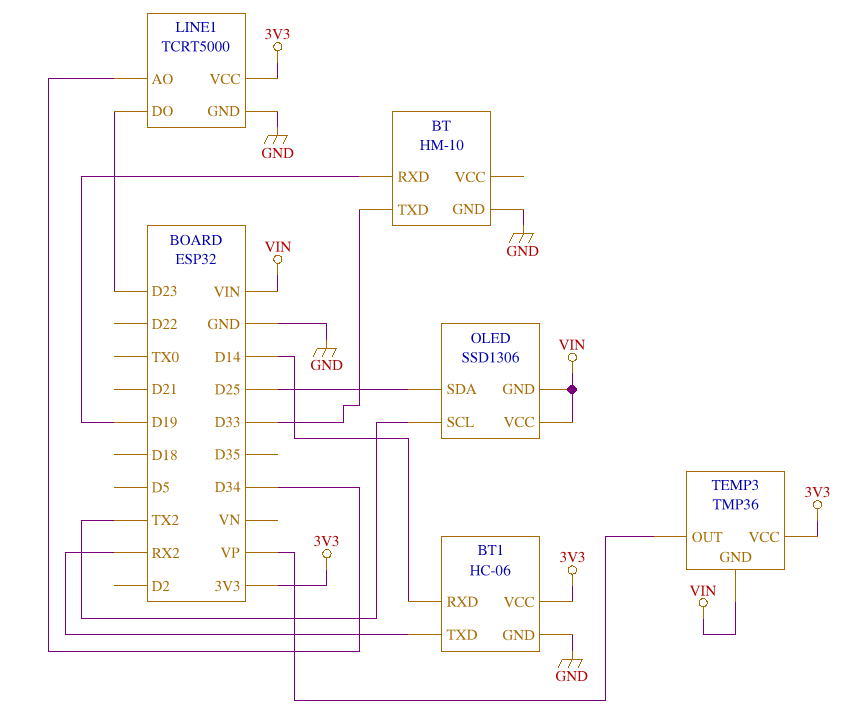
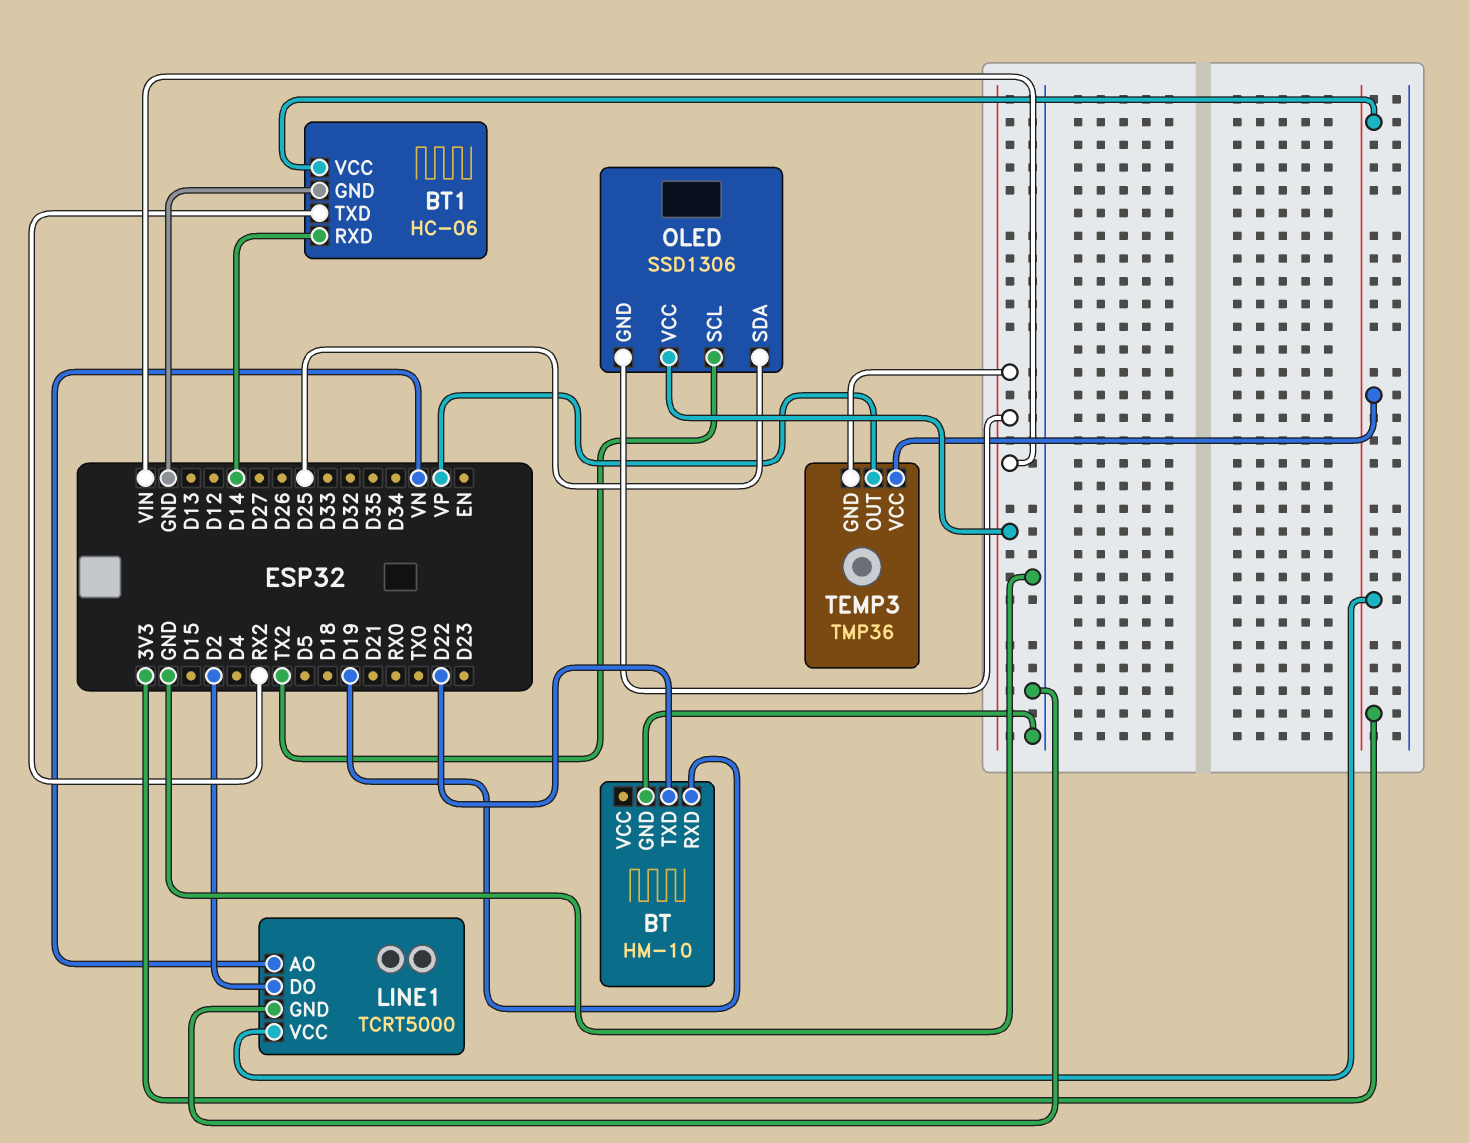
BT pin TXD: D33 -> D22
LINE1 pin AO: D34 -> VN
LINE1 pin DO: D23 -> D2

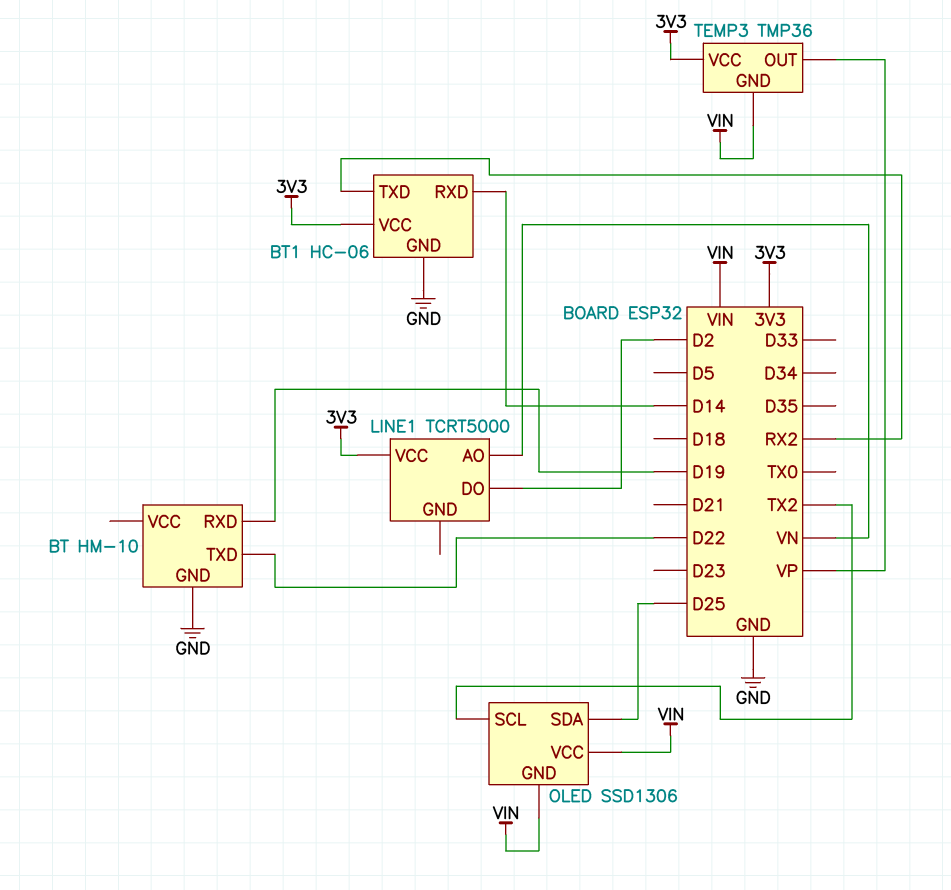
LINE1 pin GND: GND -> none

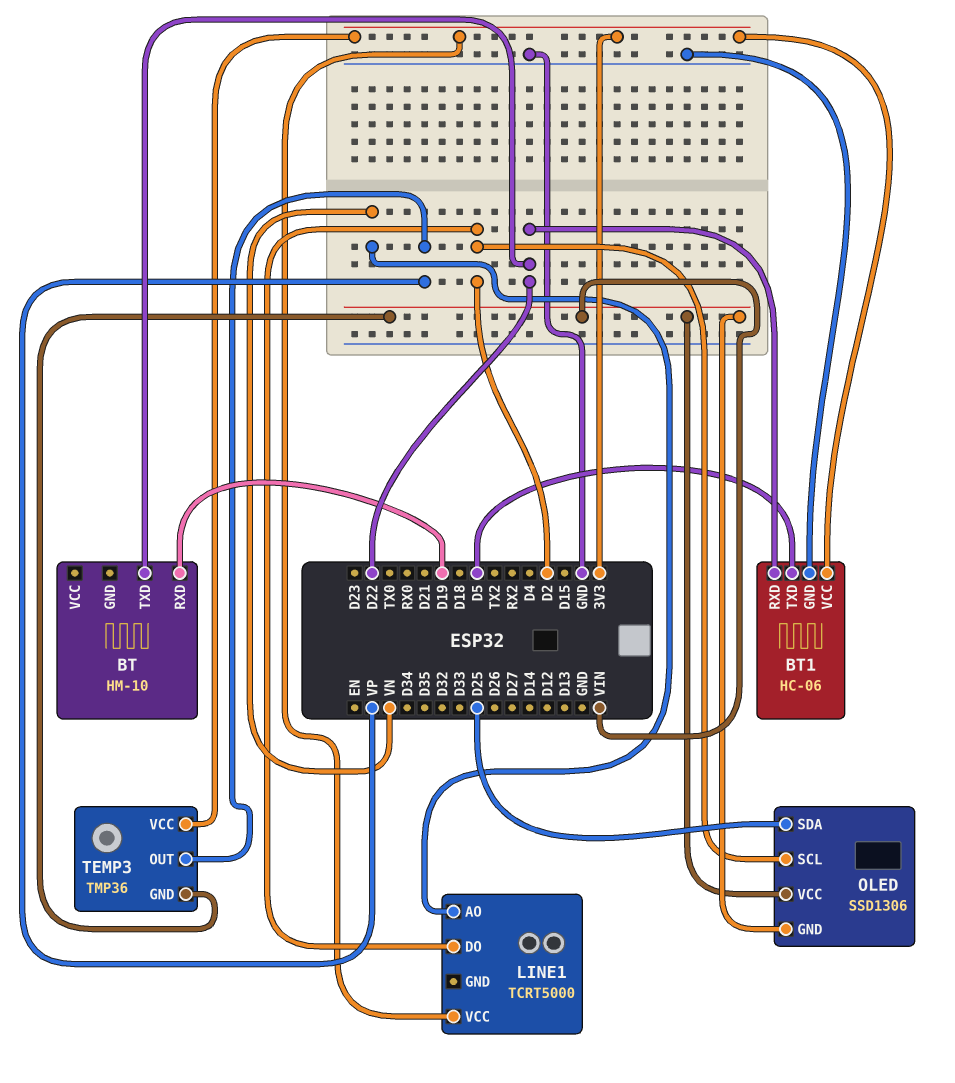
BT pin GND: GND -> none
BT1 pin RXD: D14 -> D22
BT1 pin TXD: RX2 -> D5
OLED pin SCL: TX2 -> D2

